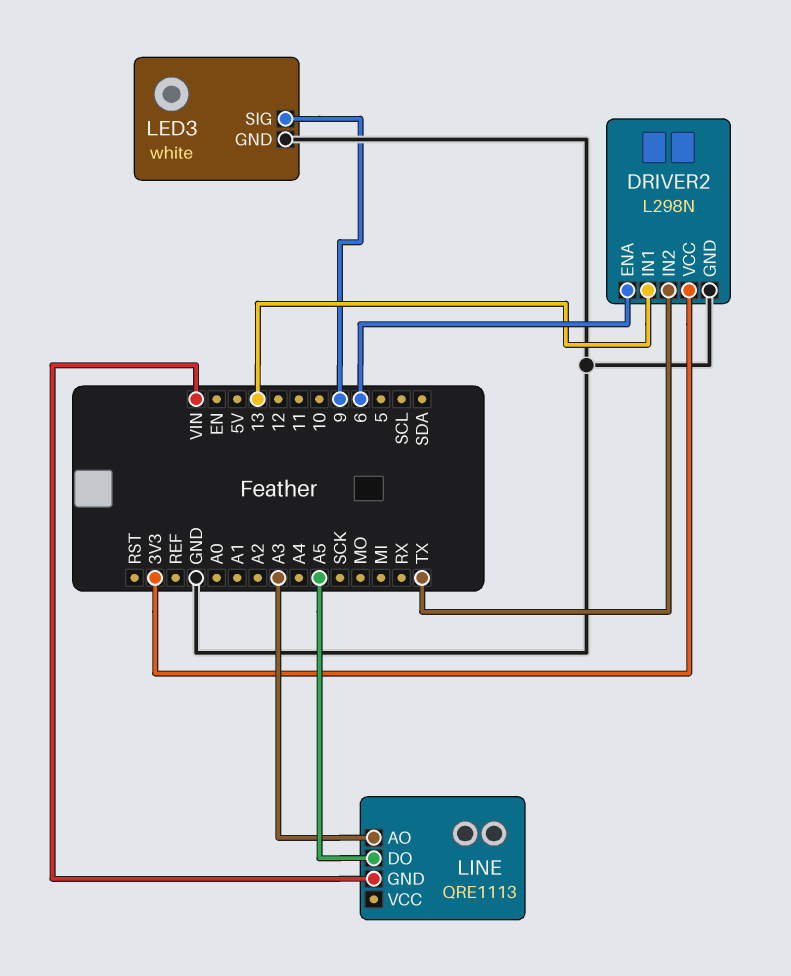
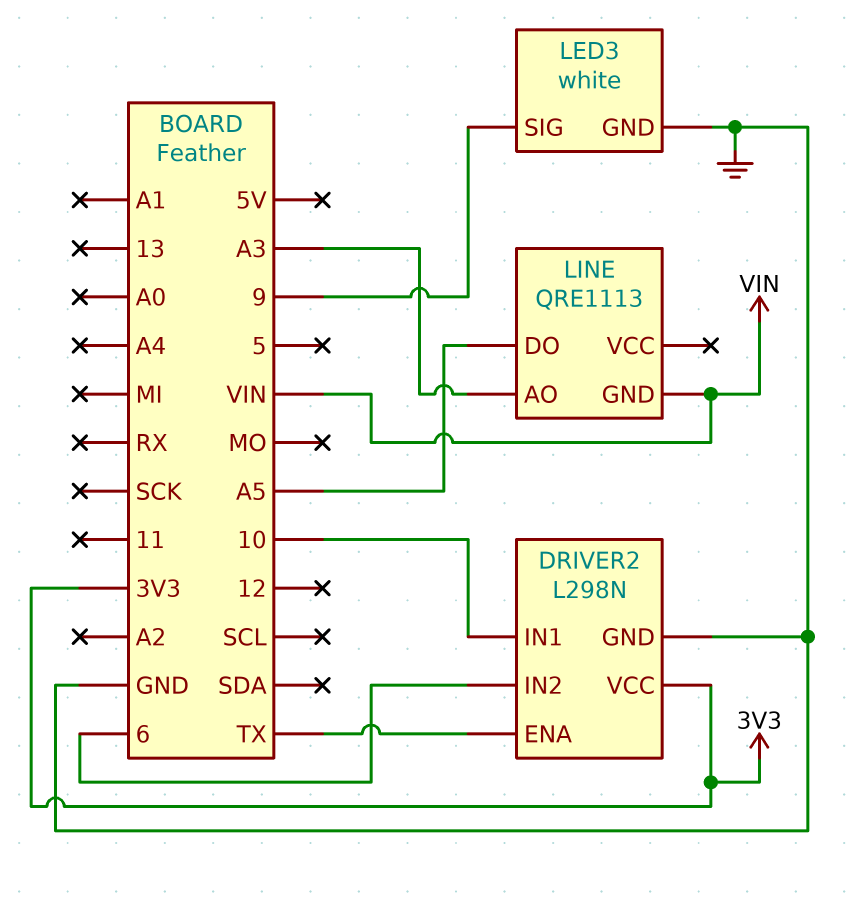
DRIVER2 pin ENA: 6 -> TX
DRIVER2 pin IN1: 13 -> 10
DRIVER2 pin IN2: TX -> 6

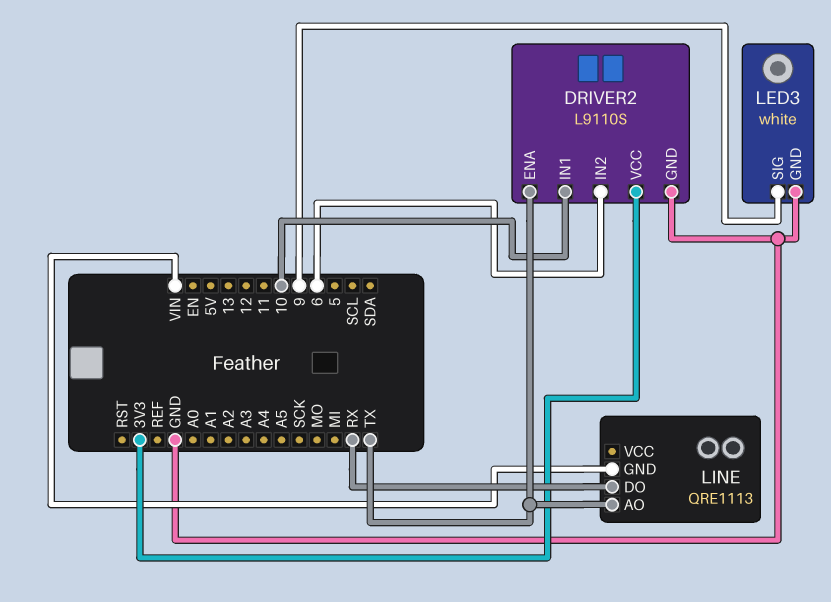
DRIVER2: L298N -> L9110S
LINE pin AO: A3 -> TX
LINE pin DO: A5 -> RX

